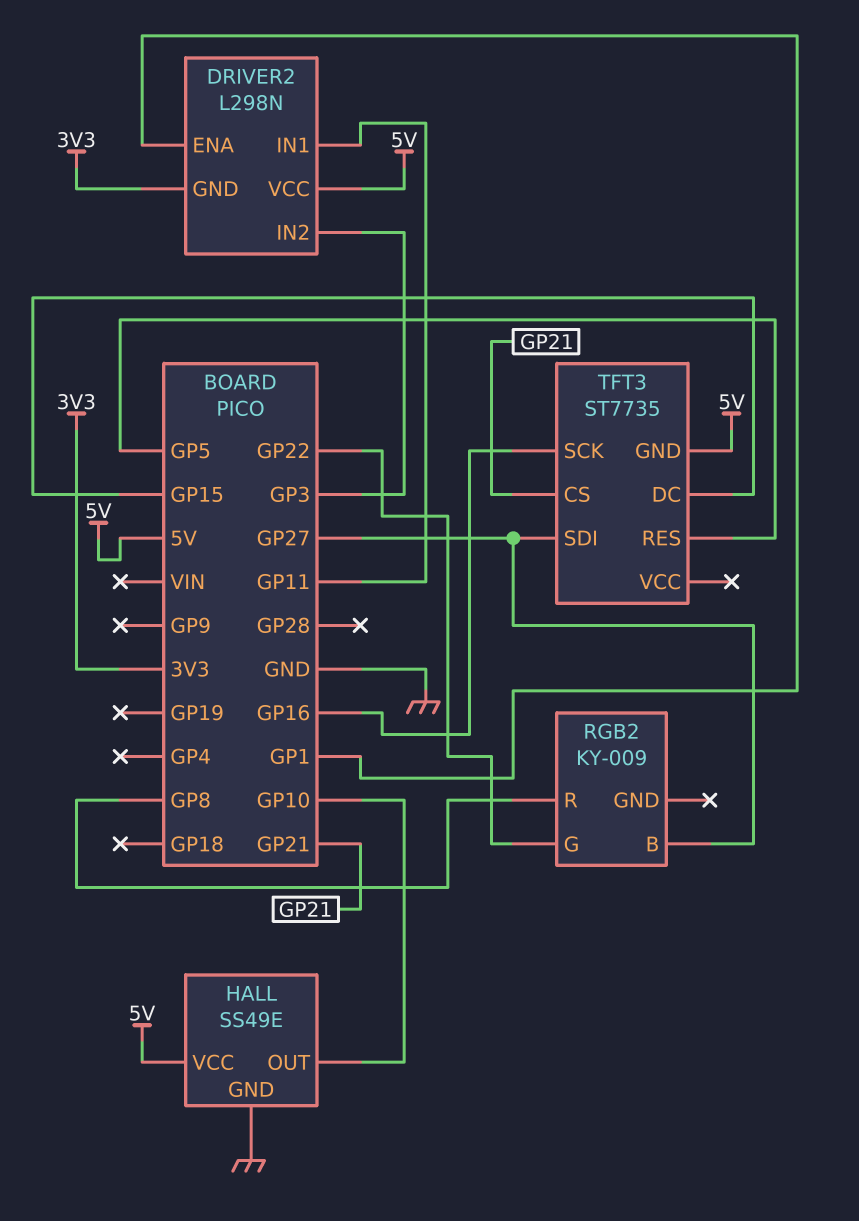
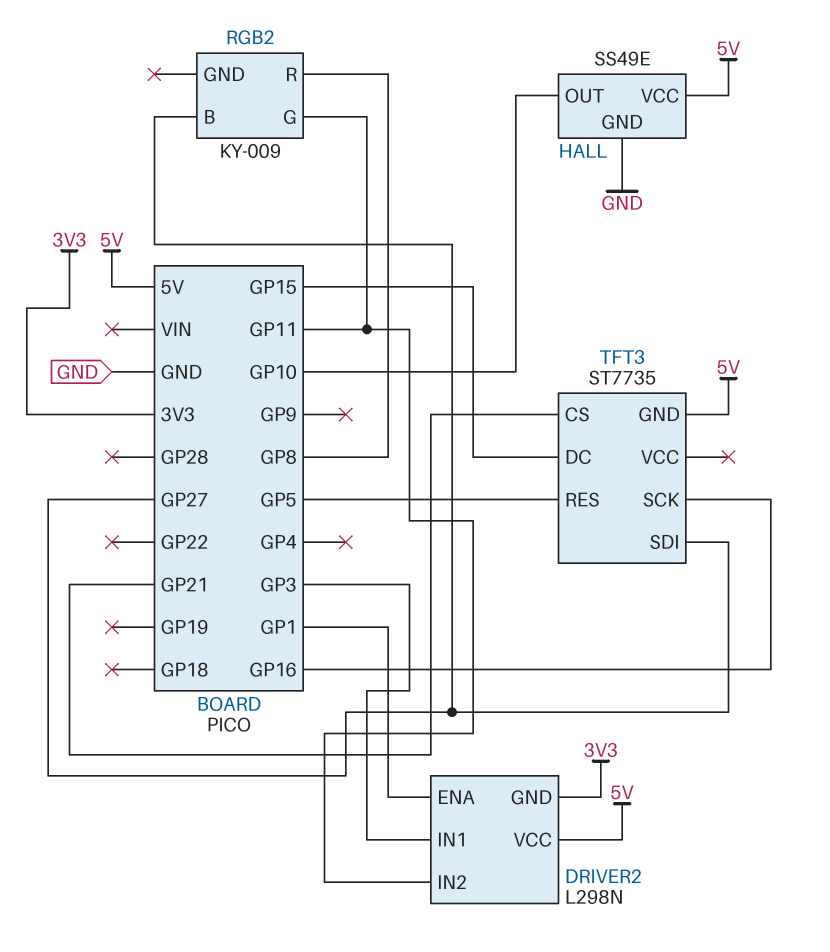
DRIVER2 pin IN1: GP11 -> GP3
DRIVER2 pin IN2: GP3 -> GP11
RGB2 pin G: GP22 -> GP11

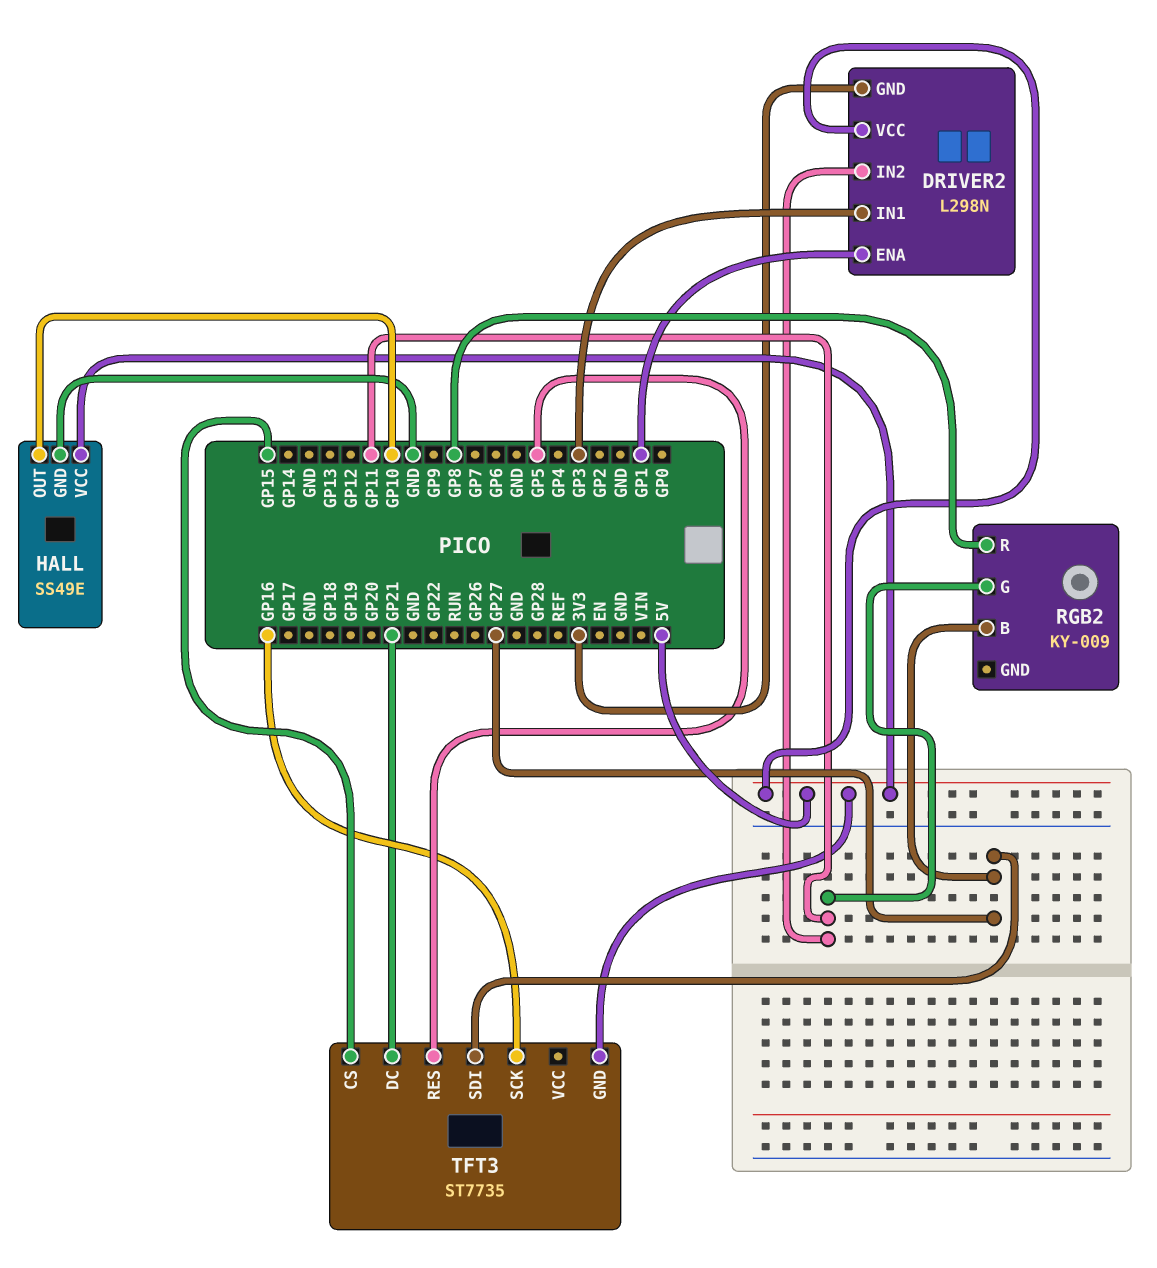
TFT3 pin CS: GP21 -> GP15
TFT3 pin DC: GP15 -> GP21

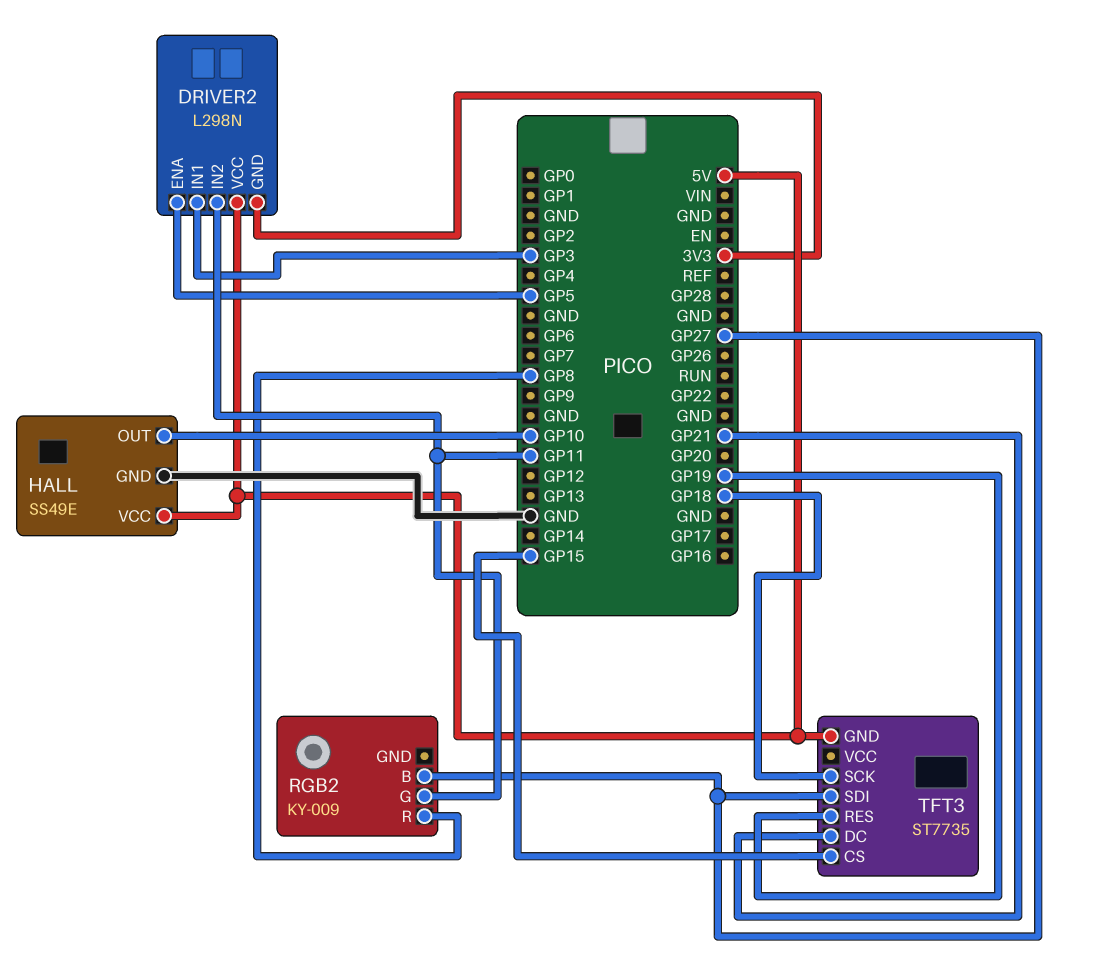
DRIVER2 pin ENA: GP1 -> GP5
TFT3 pin RES: GP5 -> GP19
TFT3 pin SCK: GP16 -> GP18

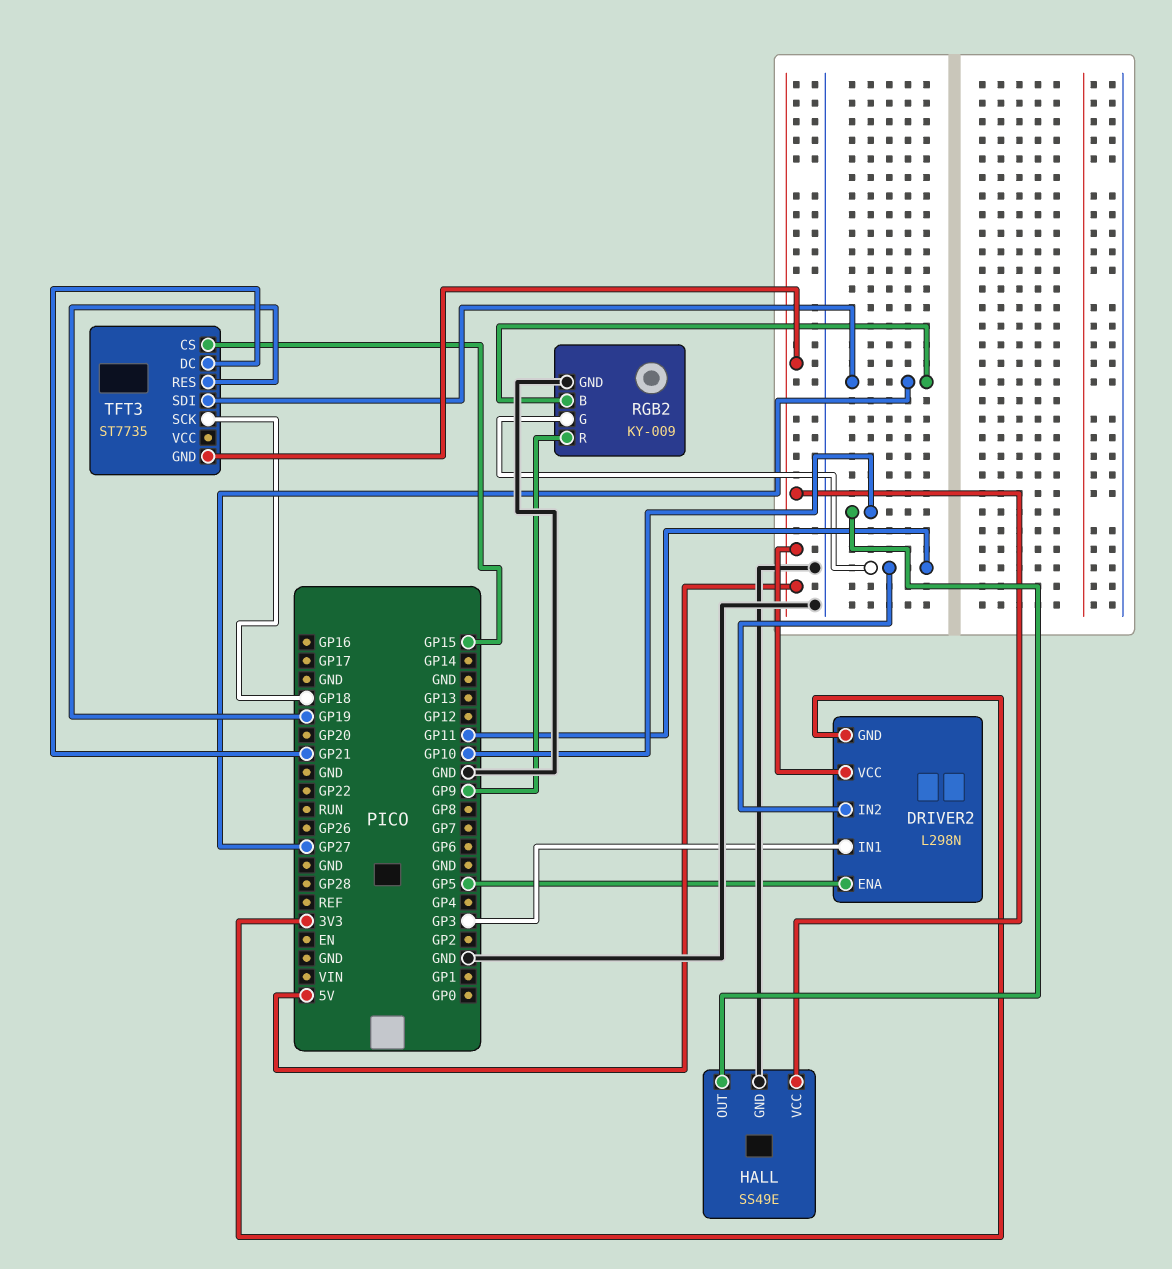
RGB2 pin GND: none -> GND
RGB2 pin R: GP8 -> GP9

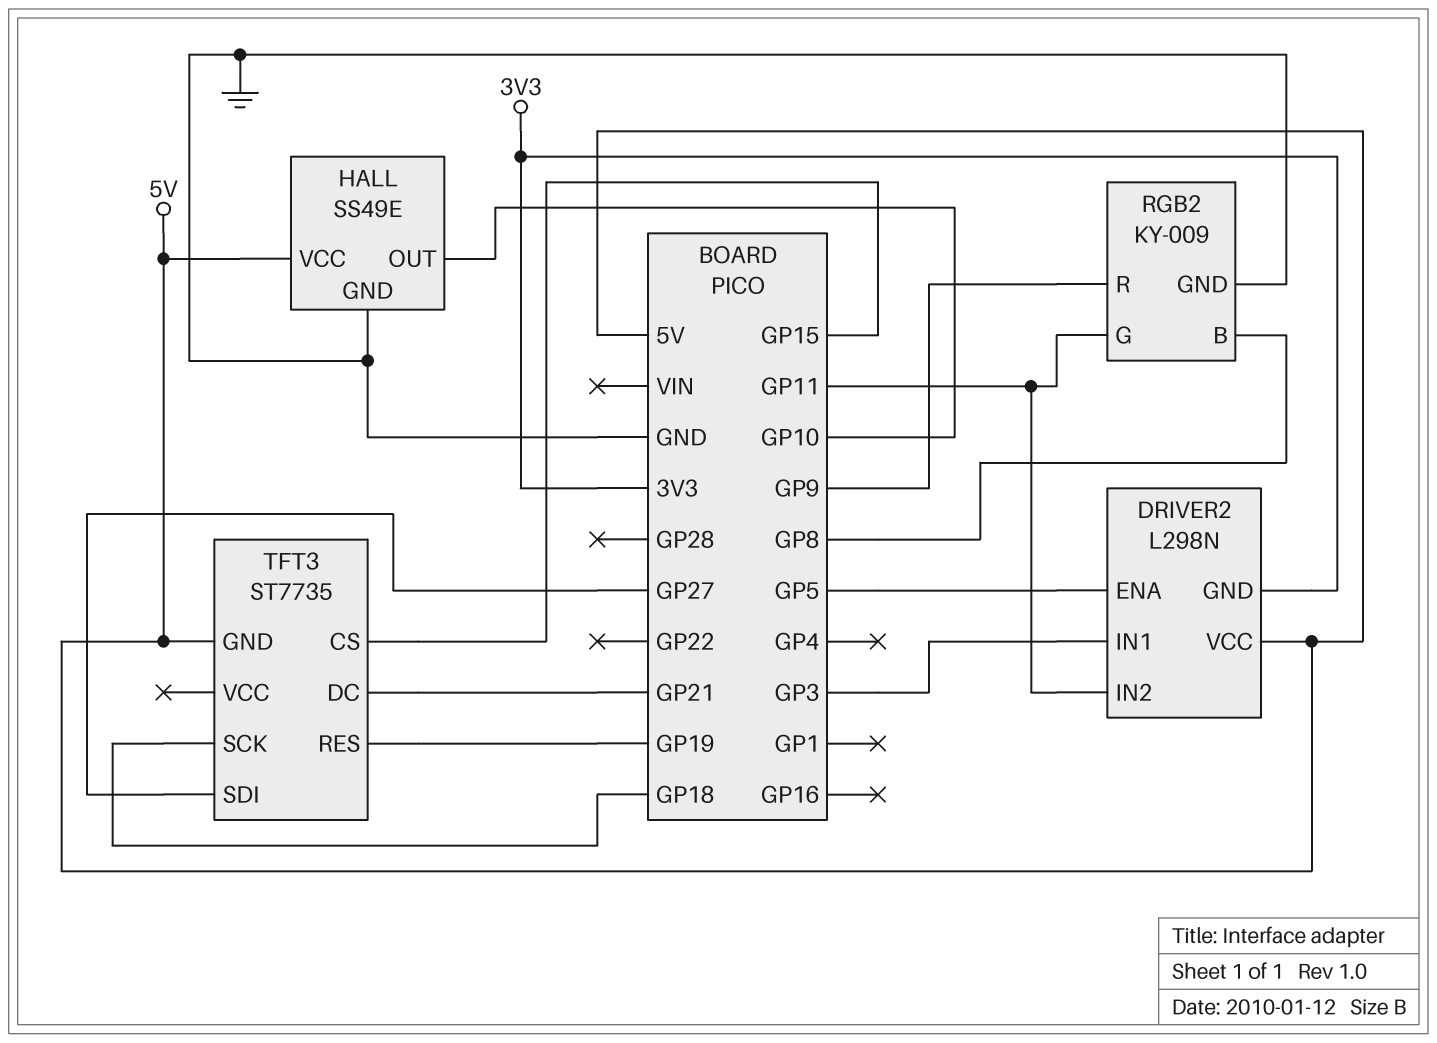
RGB2 pin B: GP27 -> GP8

